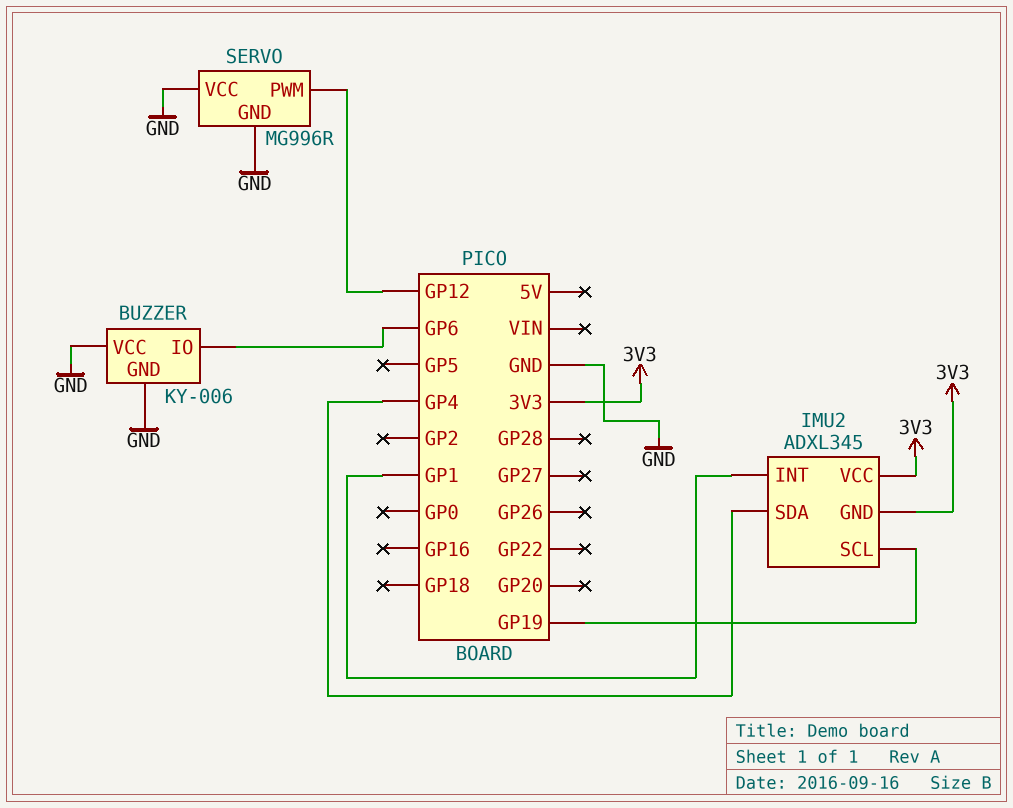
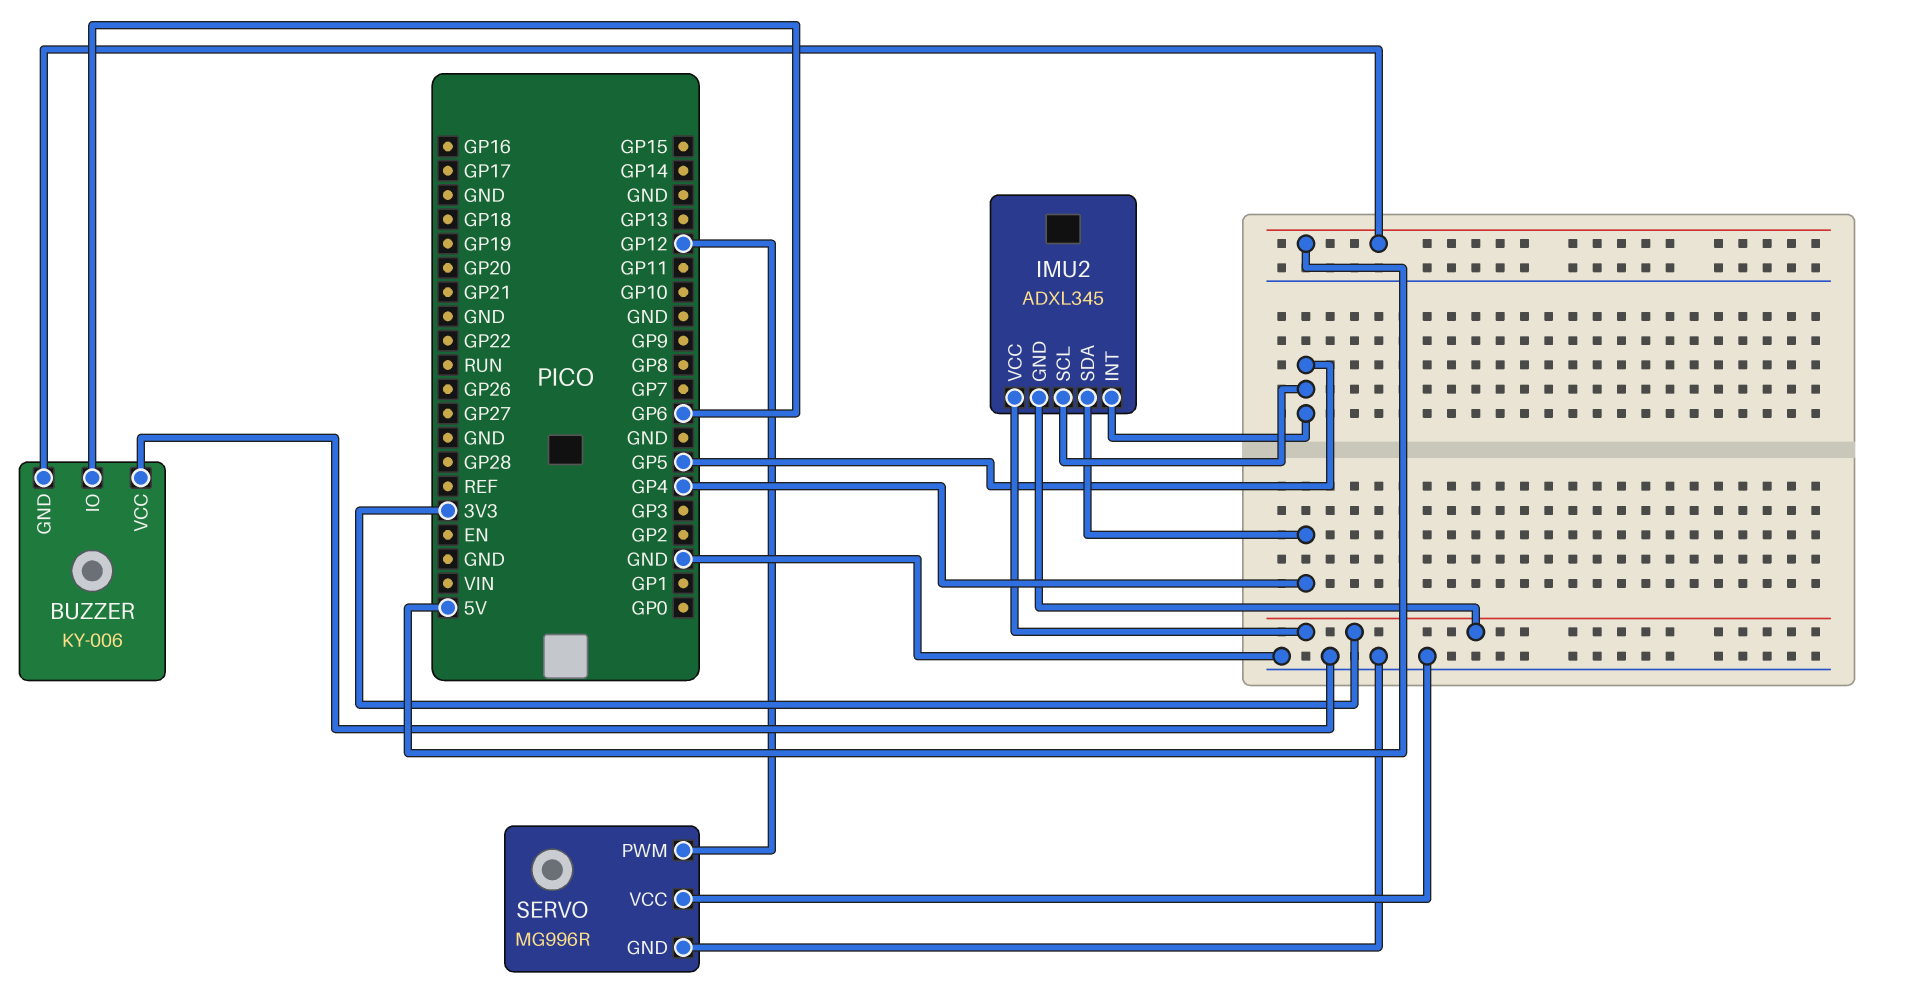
BUZZER pin GND: GND -> 5V
IMU2 pin INT: GP1 -> GP5
IMU2 pin SCL: GP19 -> GP5

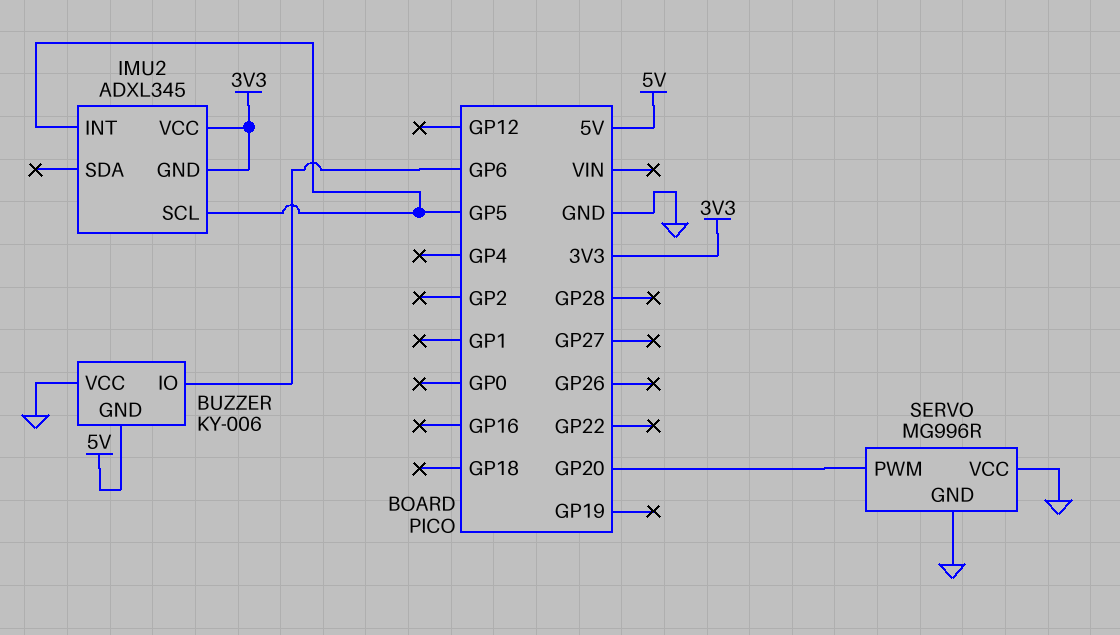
IMU2 pin SDA: GP4 -> none
SERVO pin PWM: GP12 -> GP20

